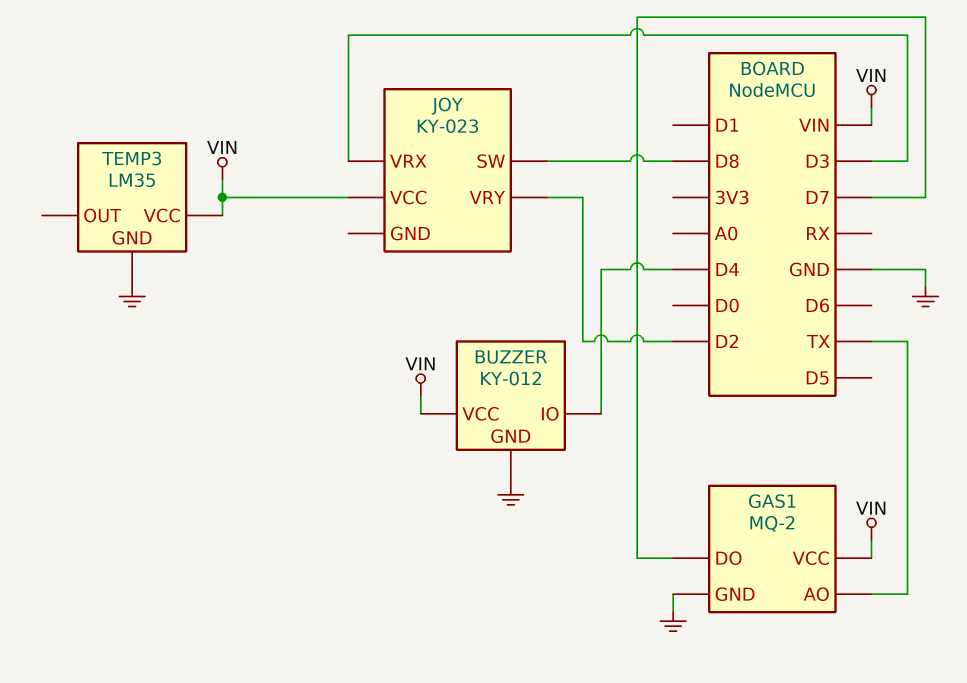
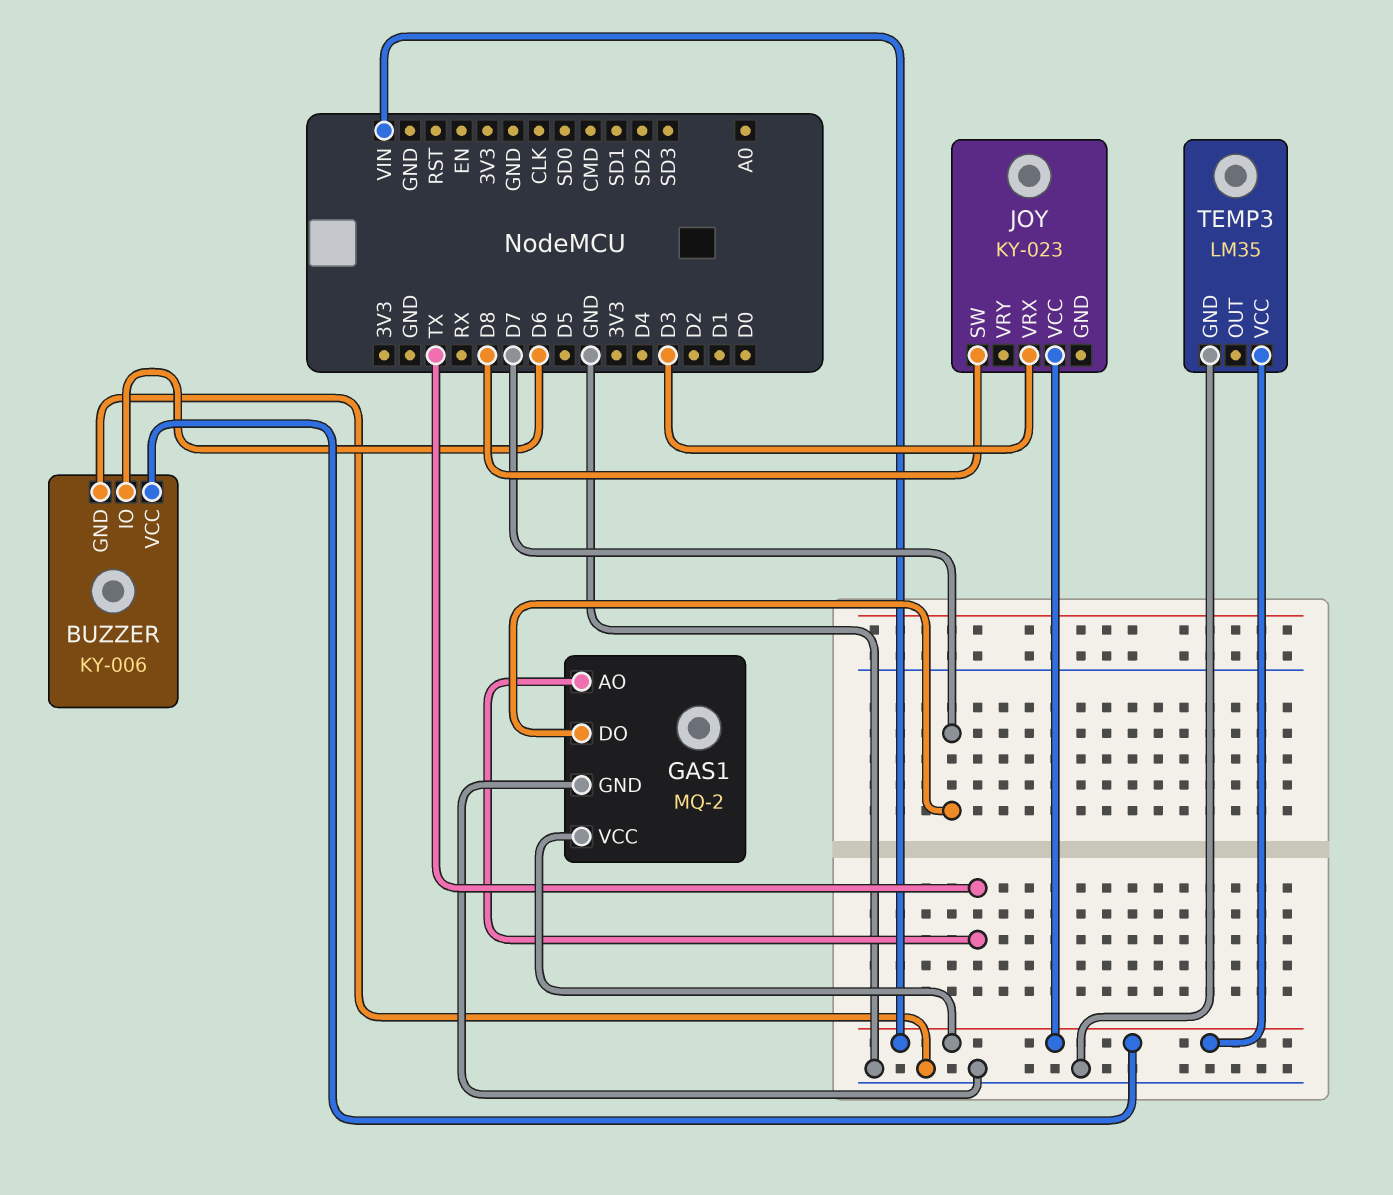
BUZZER: KY-012 -> KY-006
BUZZER pin IO: D4 -> D6
JOY pin VRY: D2 -> none

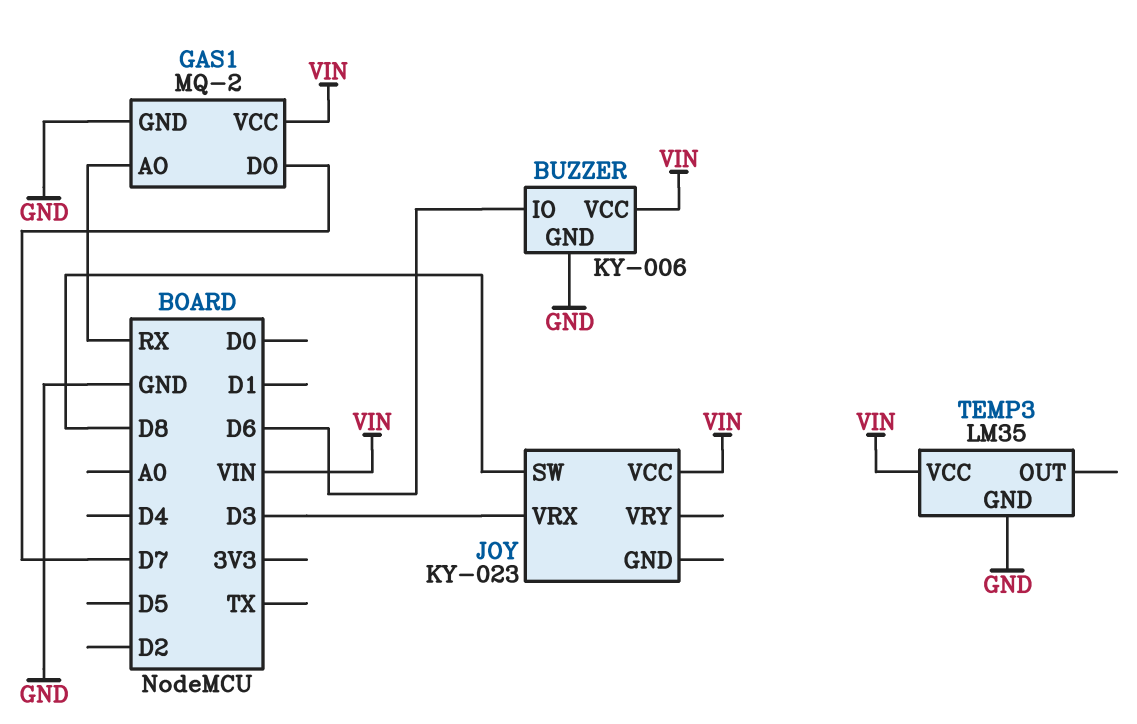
GAS1 pin AO: TX -> RX

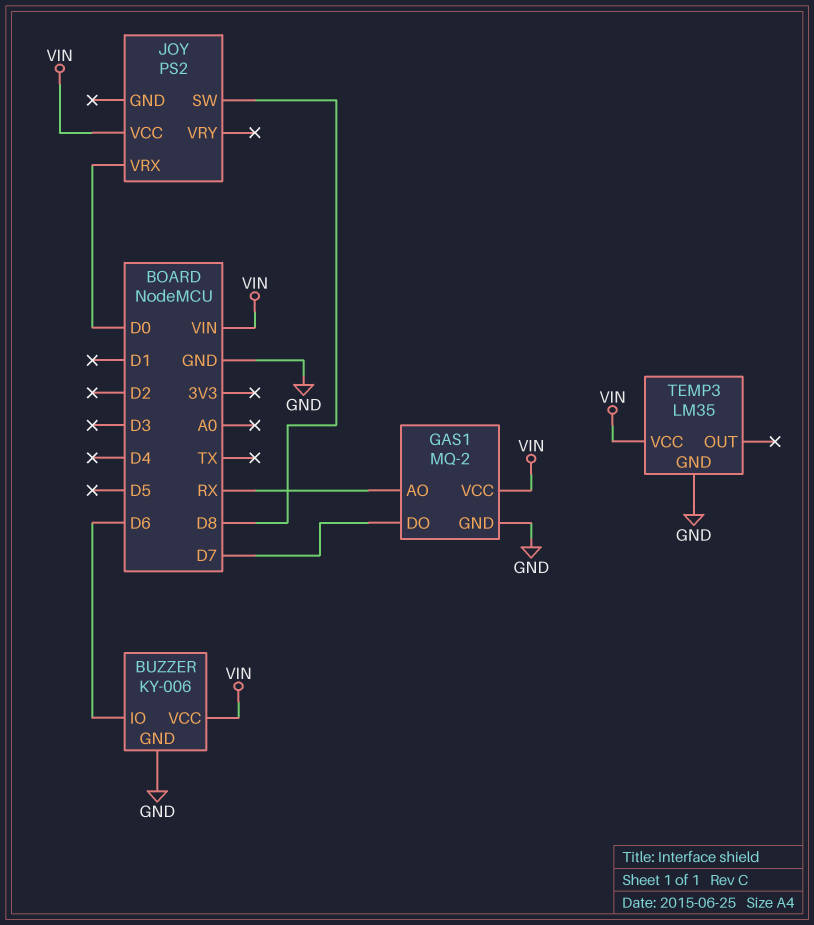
JOY: KY-023 -> PS2
JOY pin VRX: D3 -> D0

